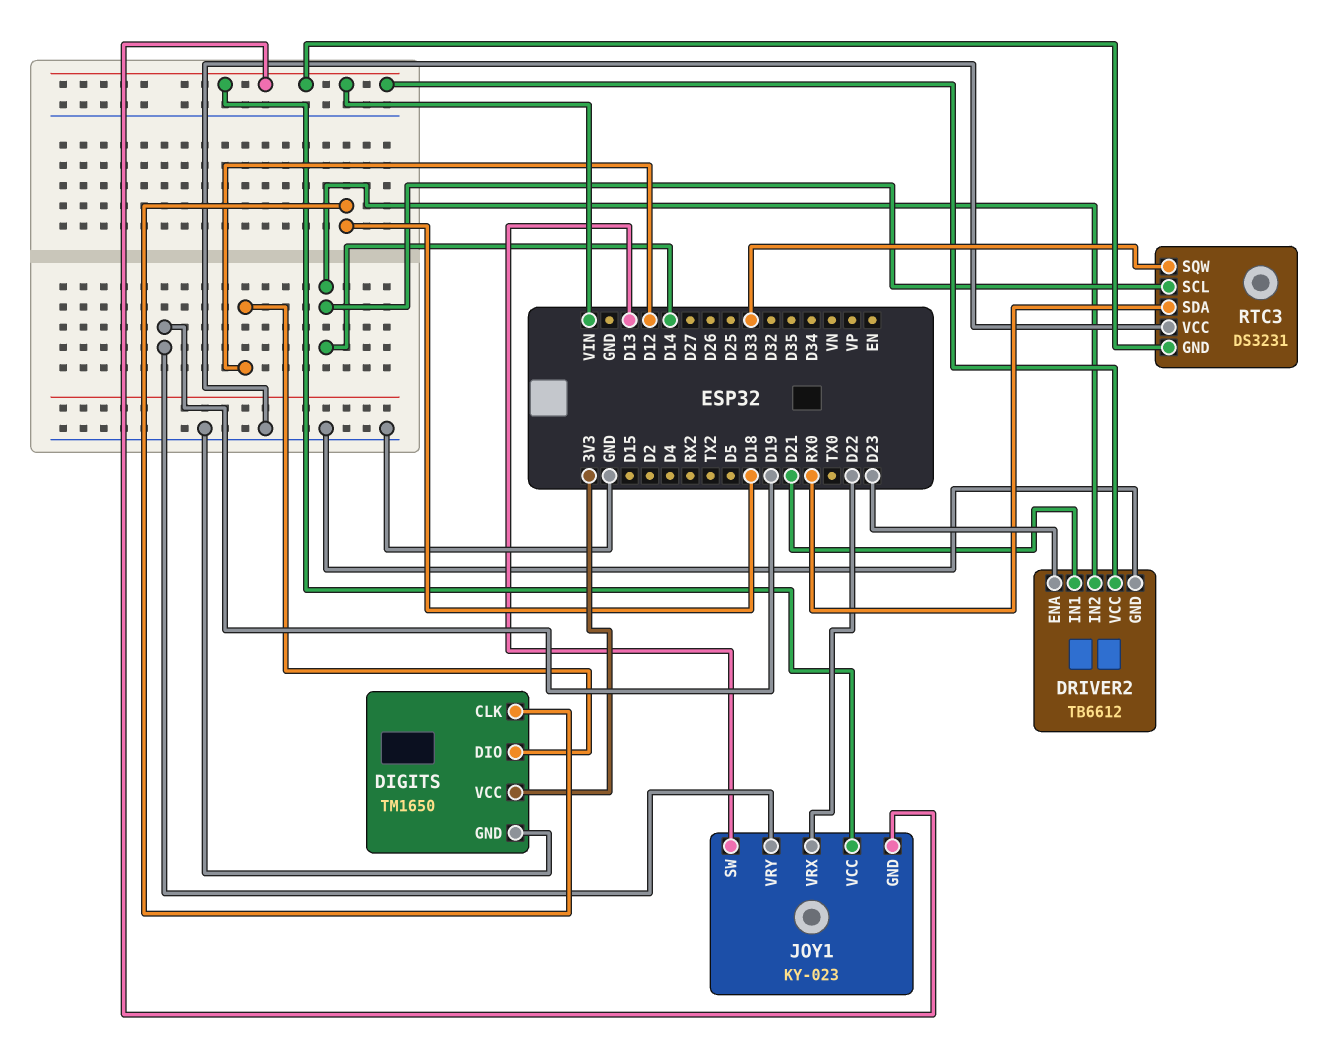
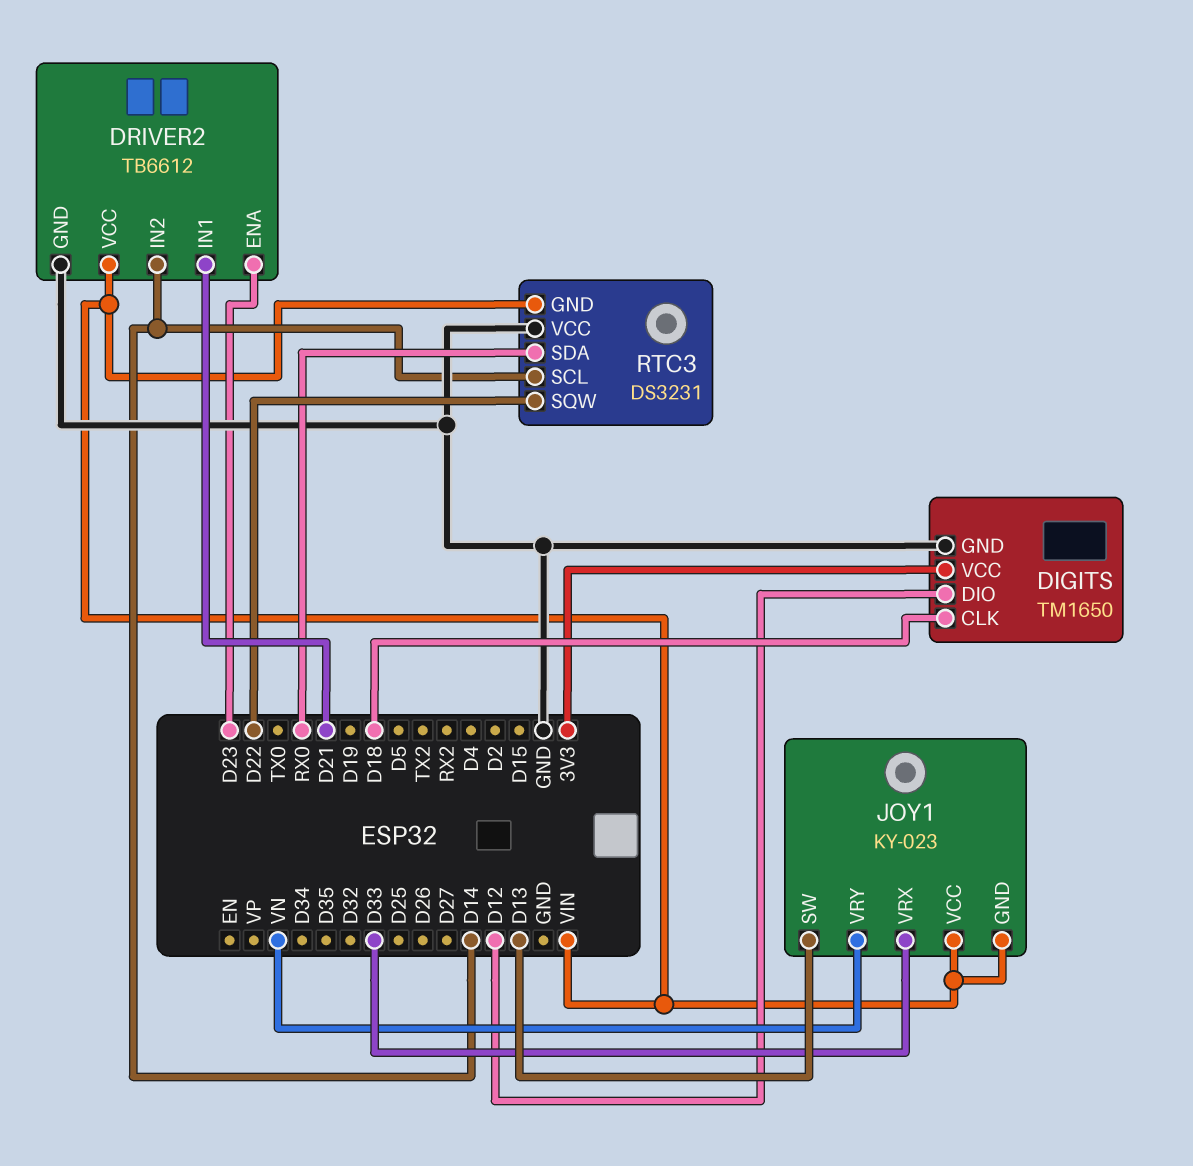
JOY1 pin VRX: D22 -> D33
JOY1 pin VRY: D19 -> VN
RTC3 pin SQW: D33 -> D22

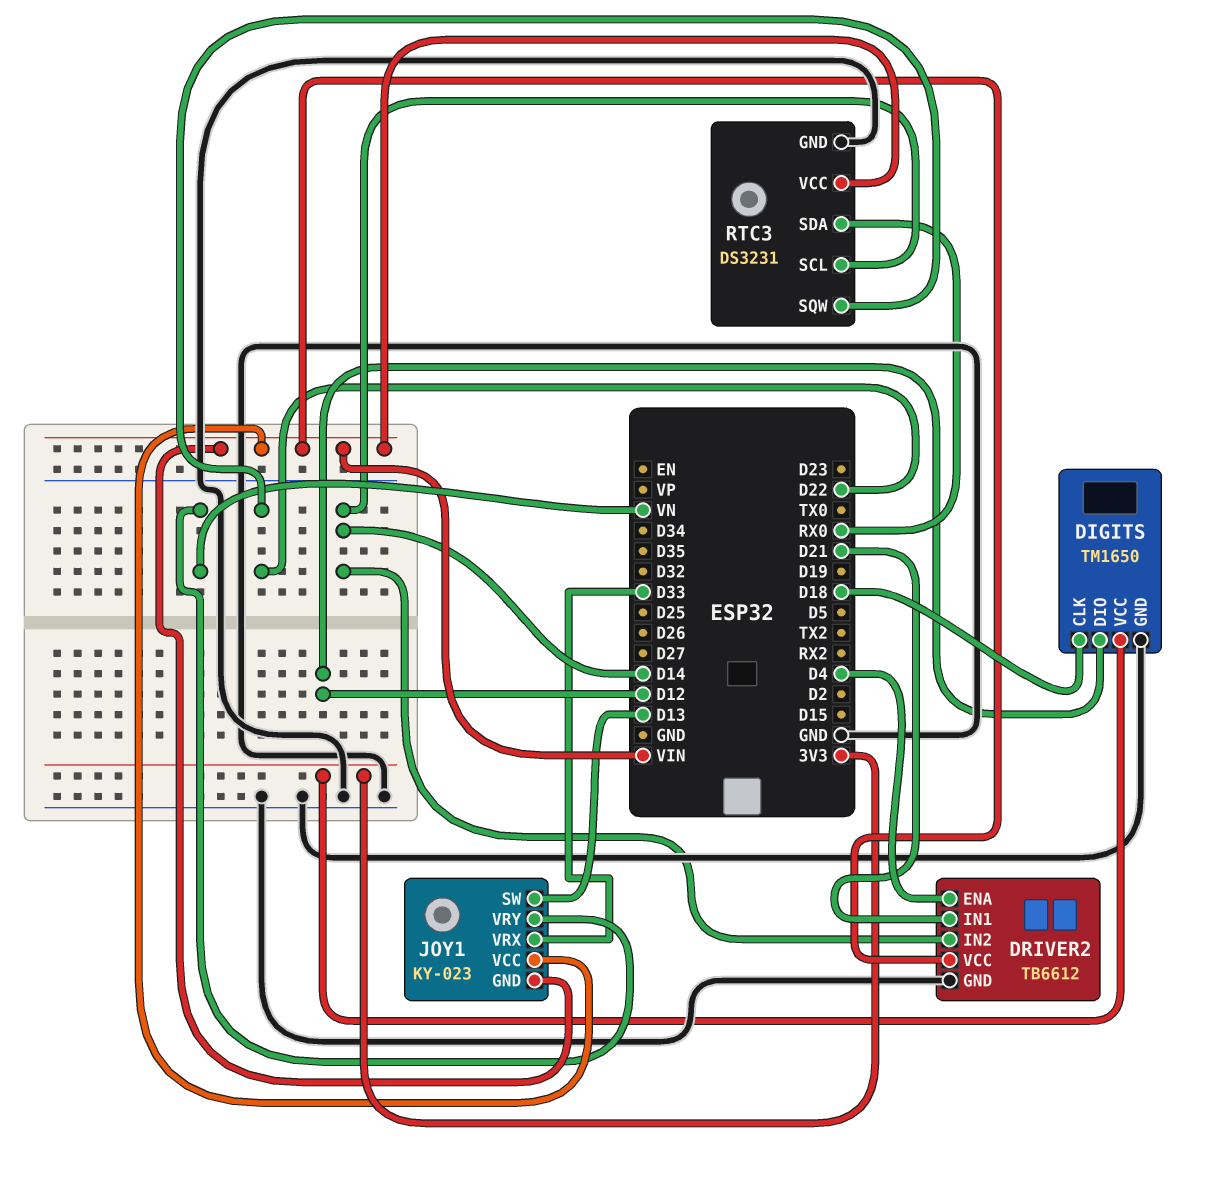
DRIVER2 pin ENA: D23 -> D4
RTC3 pin GND: VIN -> GND
RTC3 pin VCC: GND -> VIN

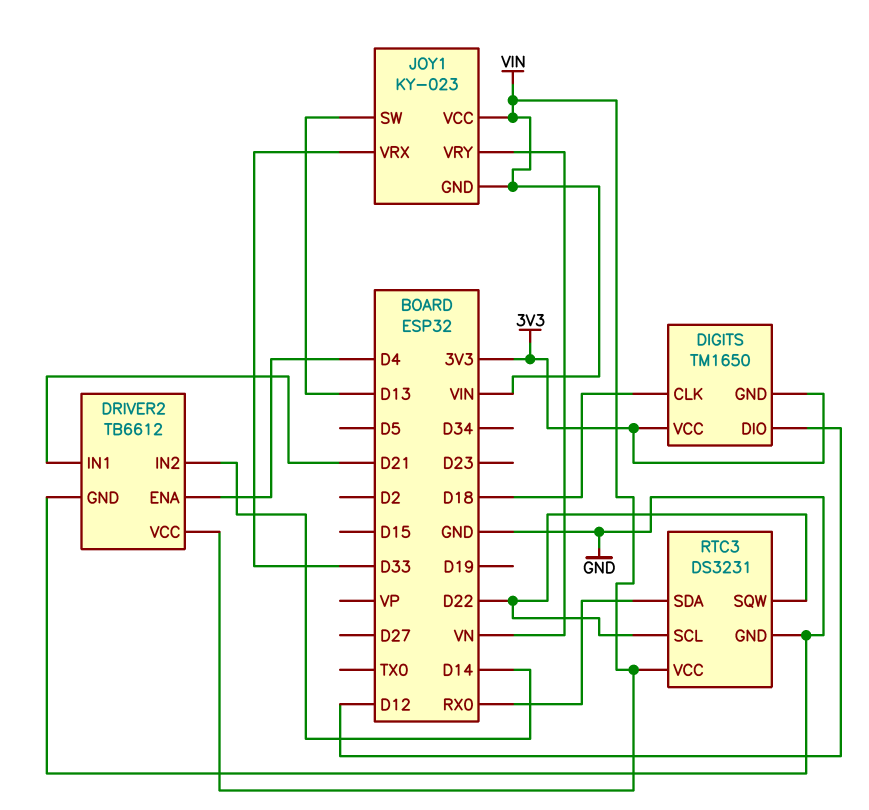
DIGITS pin GND: GND -> 3V3
RTC3 pin SCL: D14 -> D22

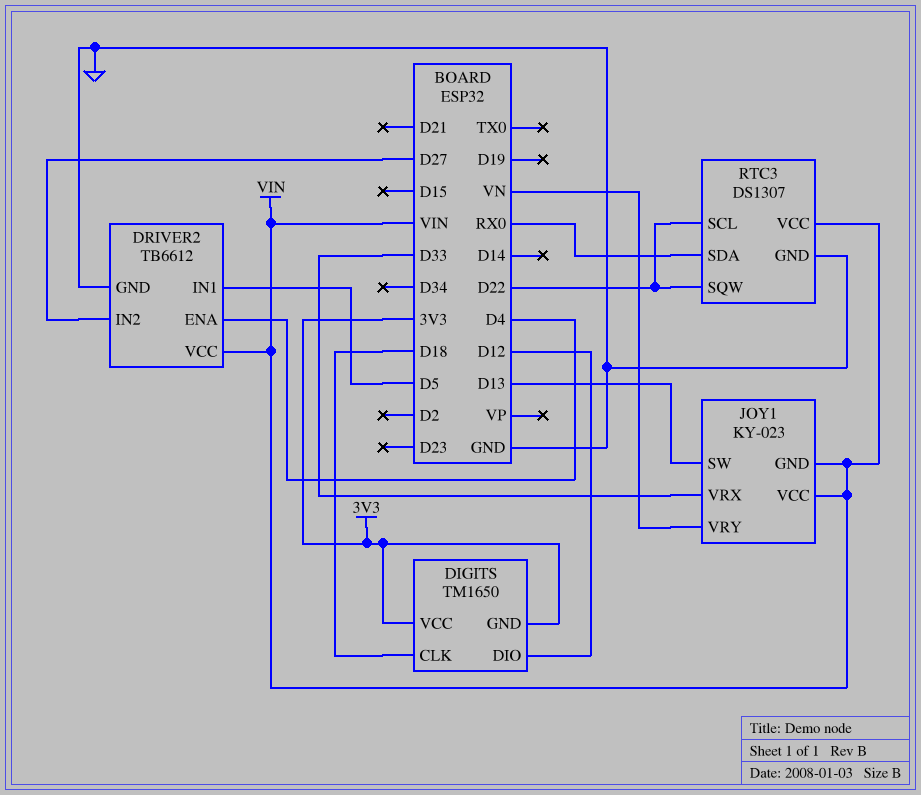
DRIVER2 pin IN1: D21 -> D5
DRIVER2 pin IN2: D14 -> D27
RTC3: DS3231 -> DS1307

